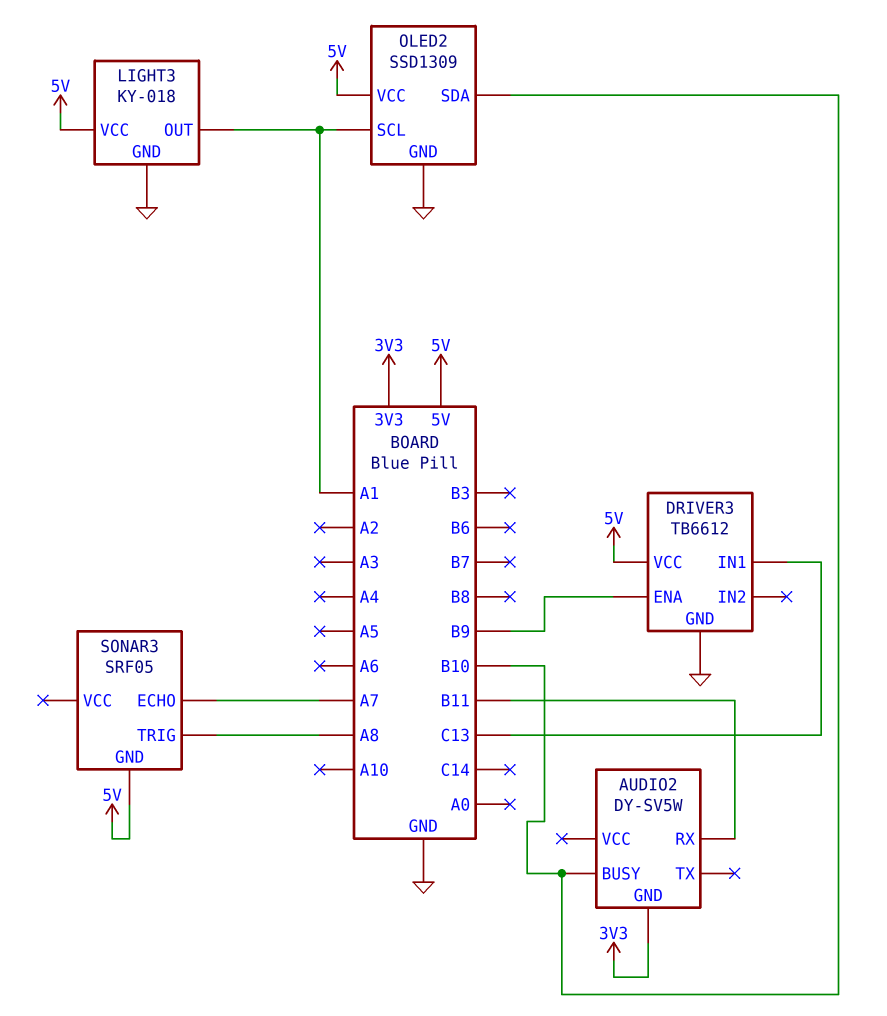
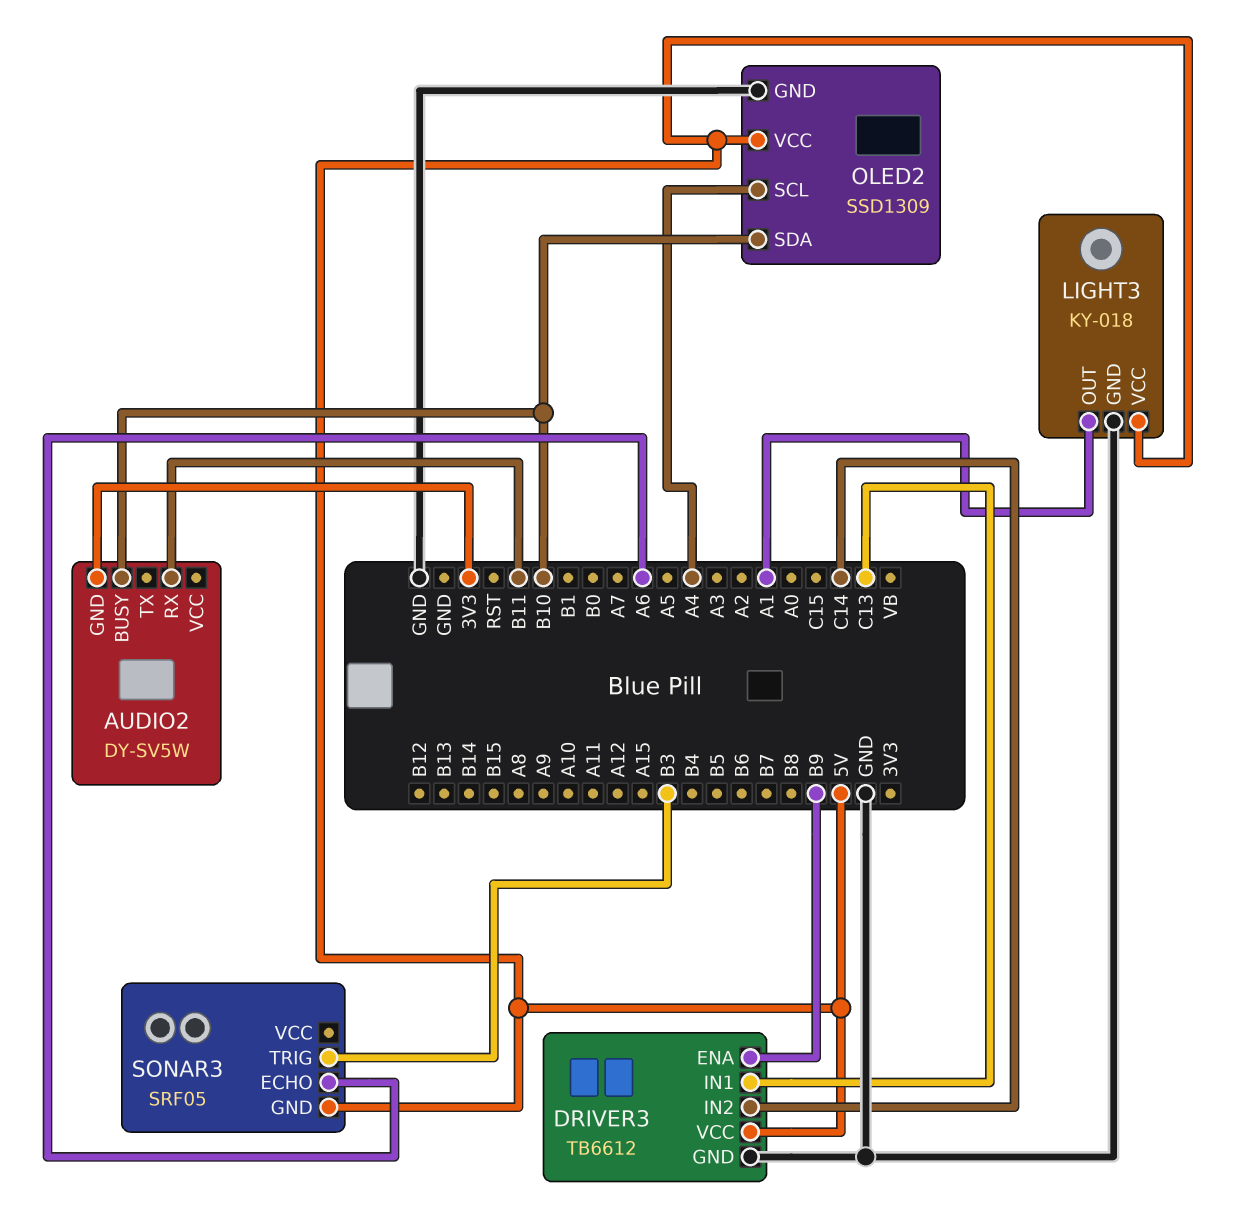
DRIVER3 pin IN2: none -> C14
OLED2 pin SCL: A1 -> A4
SONAR3 pin ECHO: A7 -> A6
SONAR3 pin TRIG: A8 -> B3

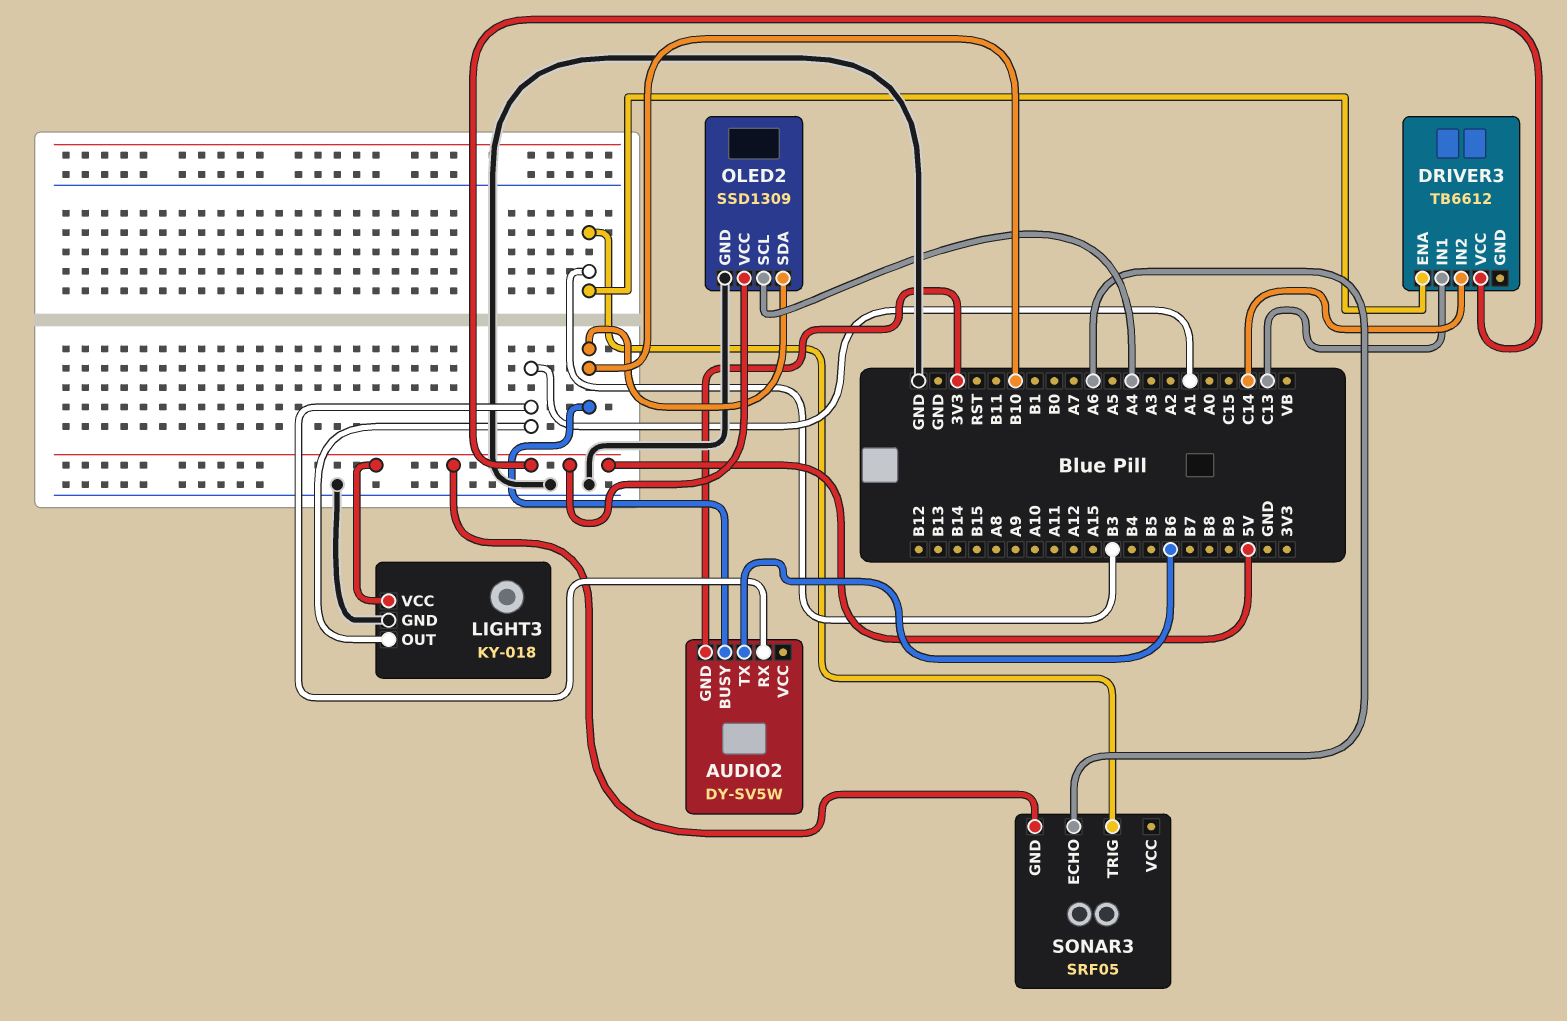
AUDIO2 pin RX: B11 -> A1
AUDIO2 pin TX: none -> B6
DRIVER3 pin ENA: B9 -> B3
DRIVER3 pin GND: GND -> none

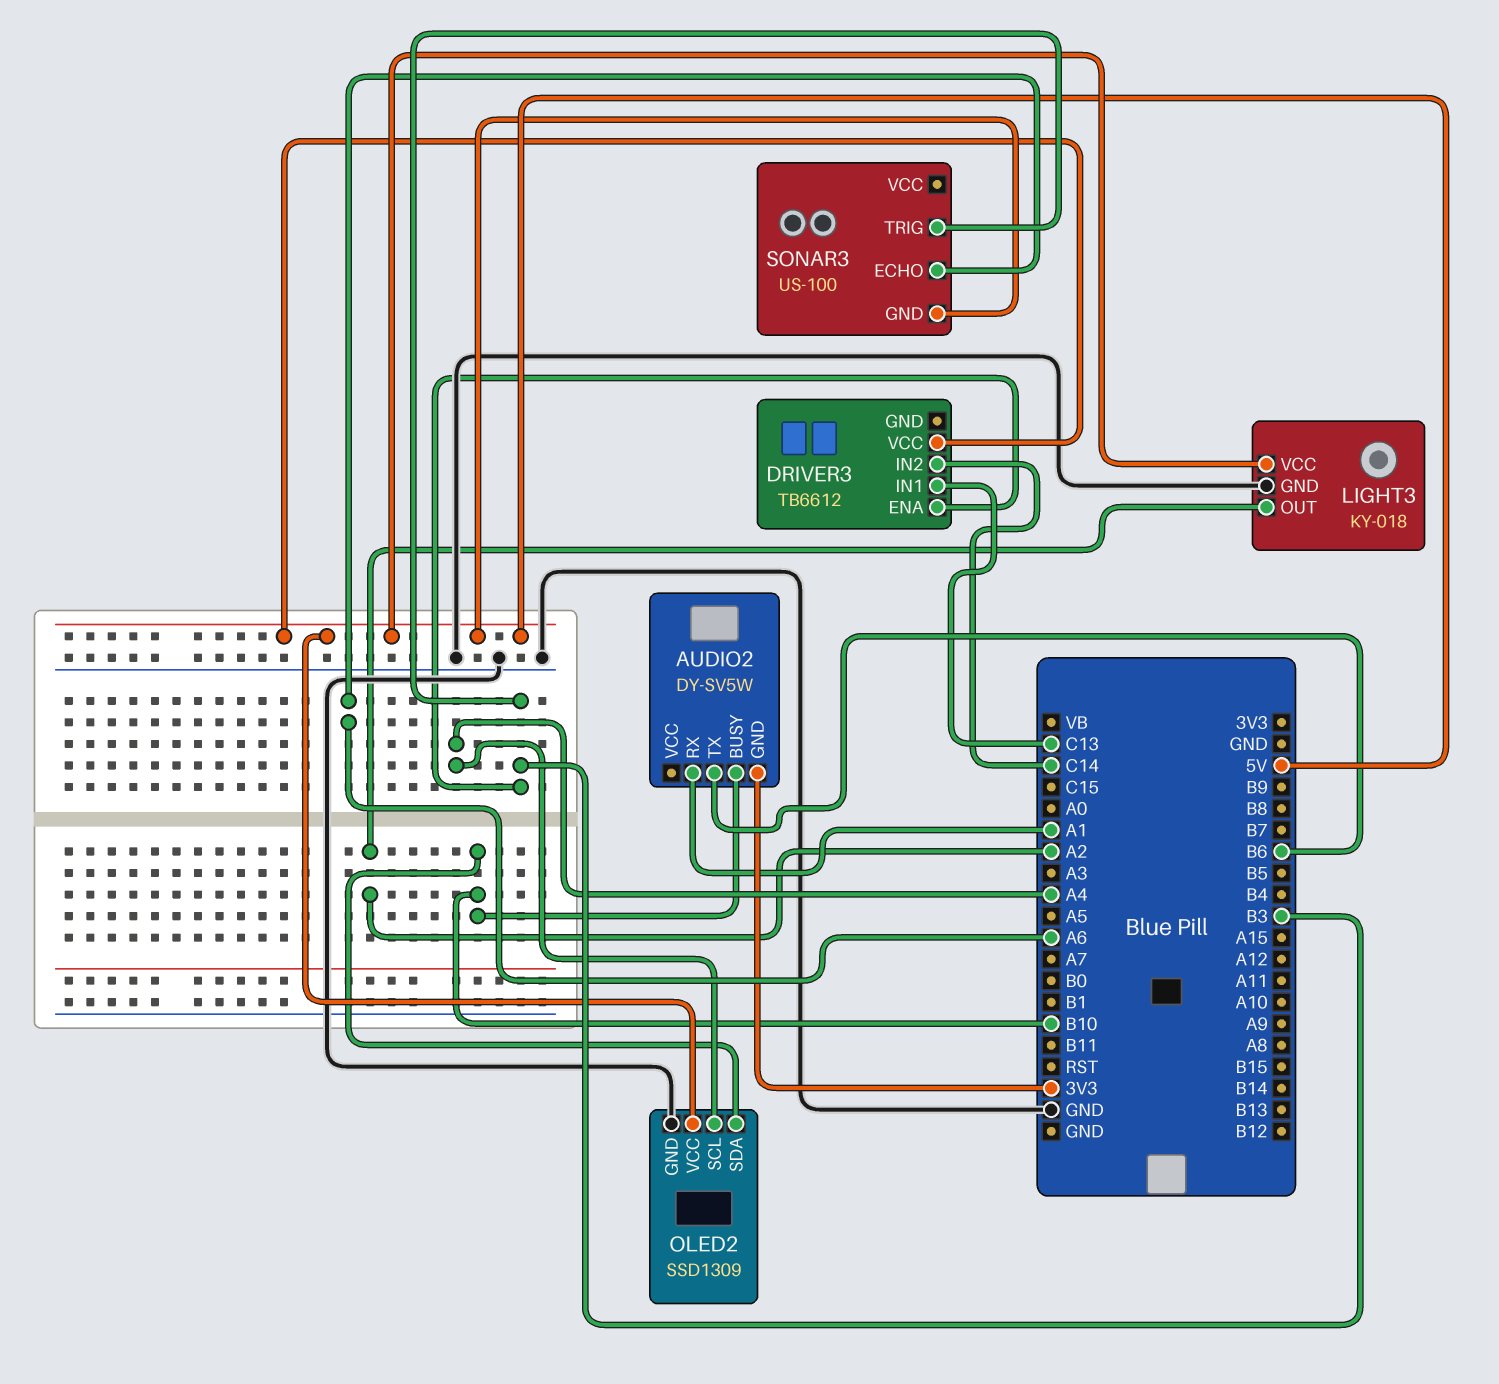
LIGHT3 pin OUT: A1 -> A2
SONAR3: SRF05 -> US-100

